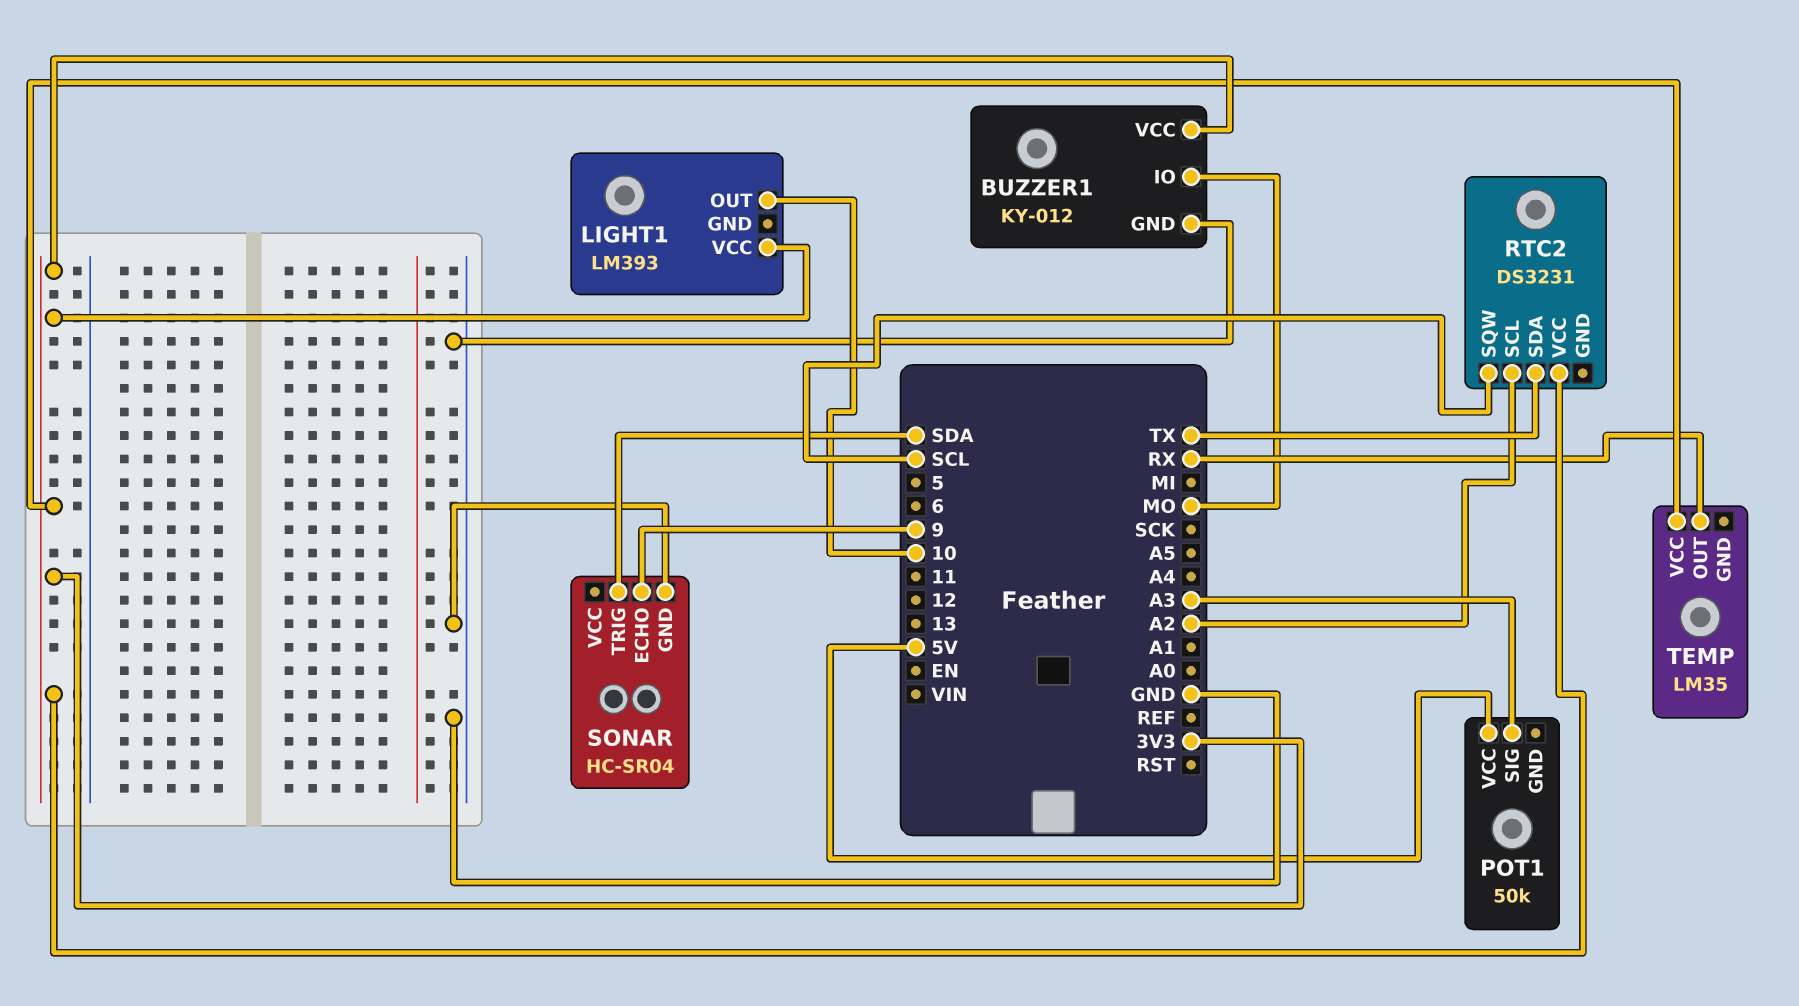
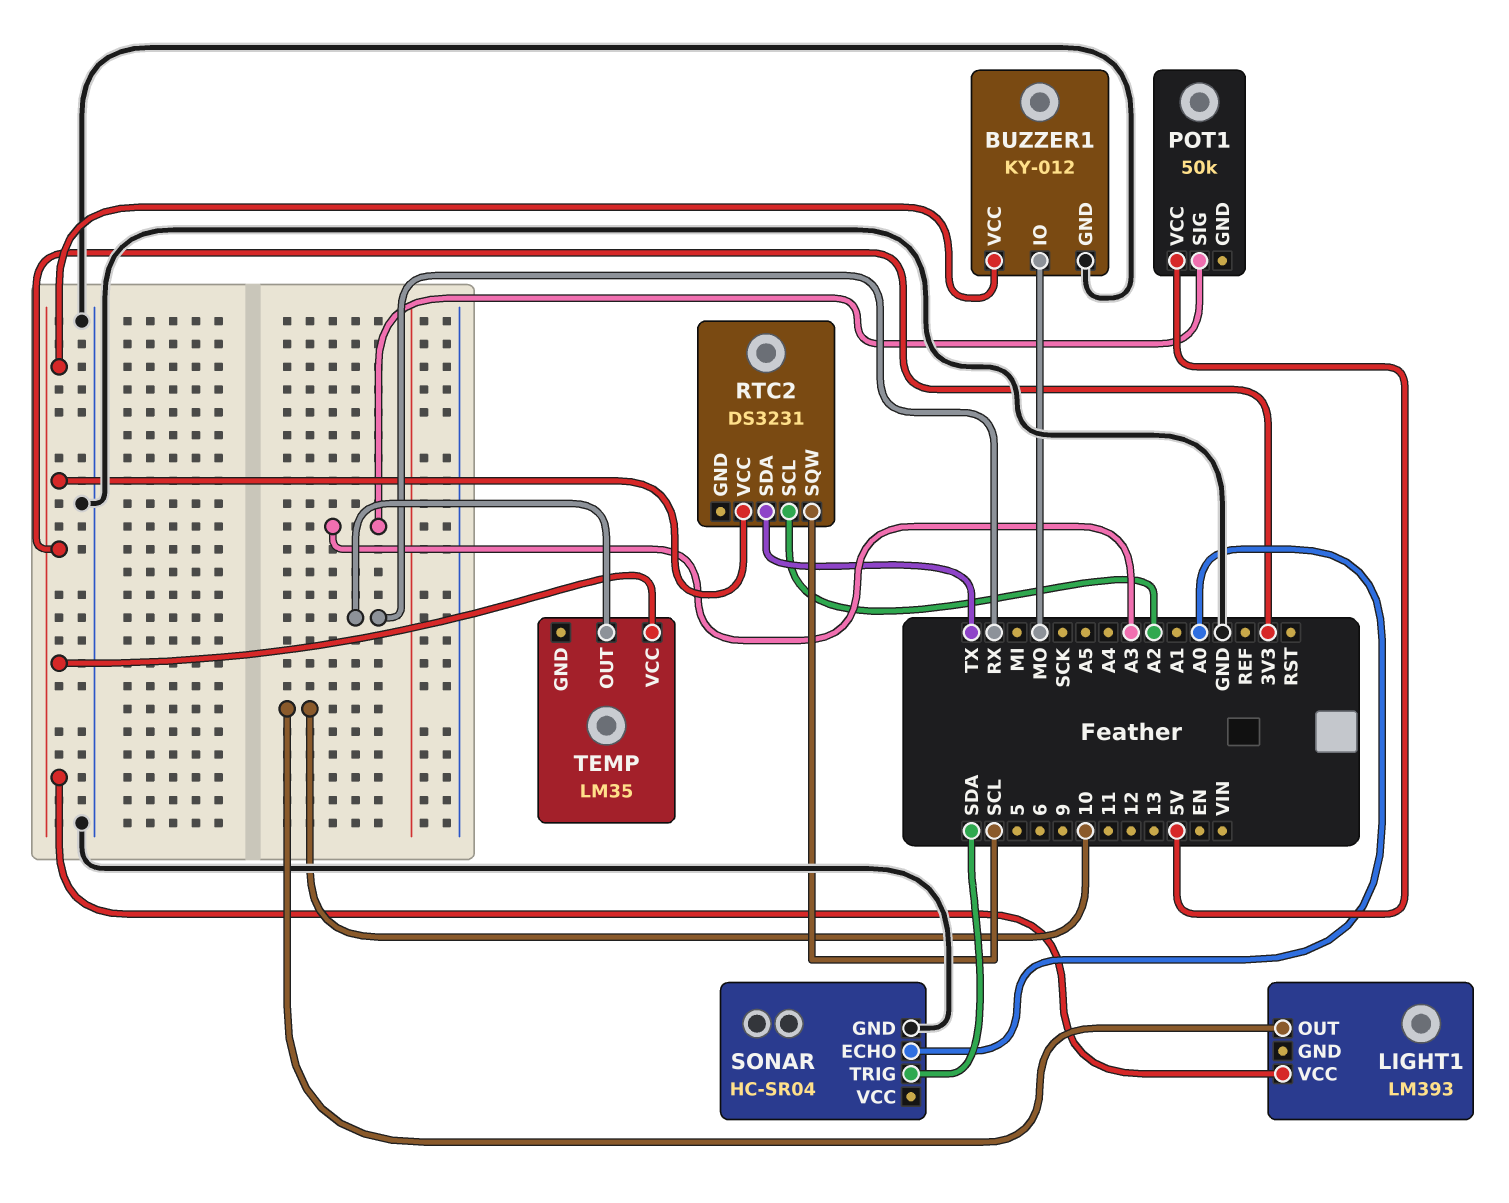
SONAR pin ECHO: 9 -> A0

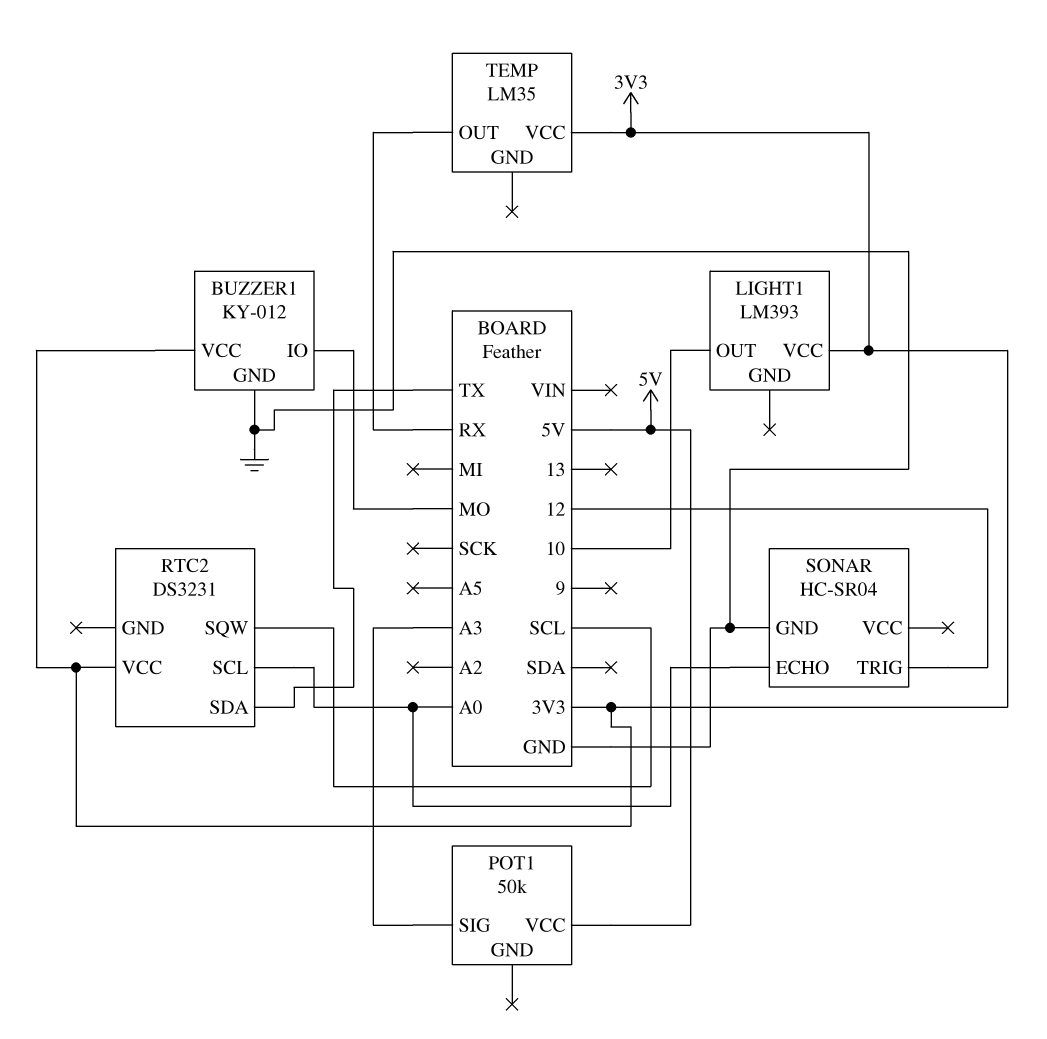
RTC2 pin SCL: A2 -> A0
SONAR pin TRIG: SDA -> 12

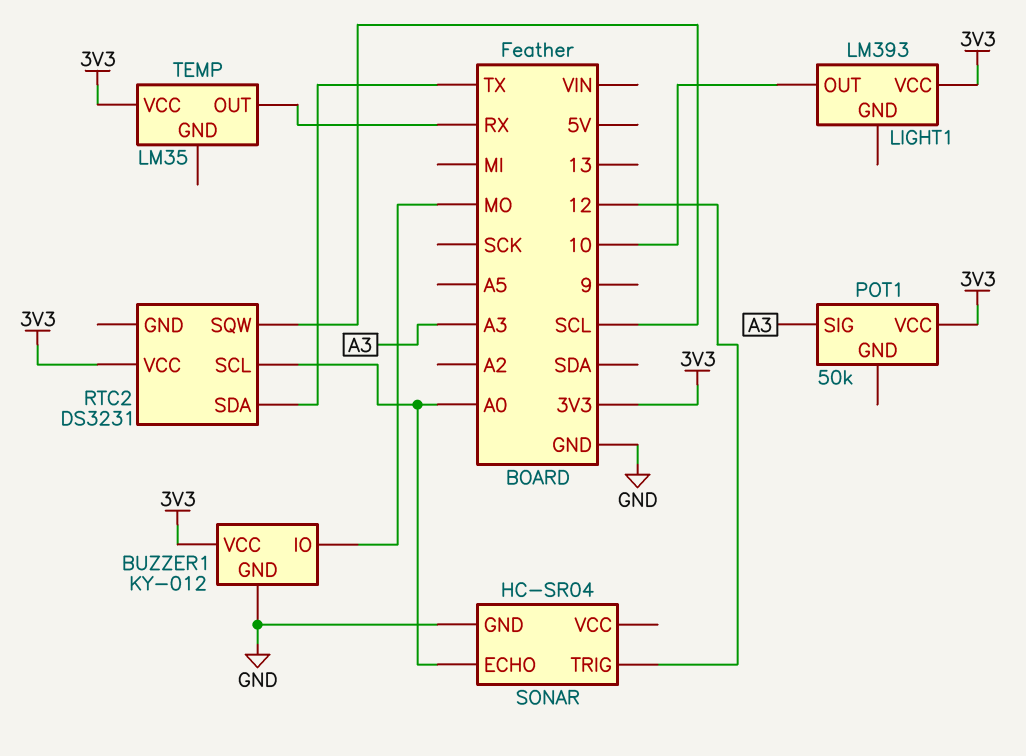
POT1 pin VCC: 5V -> 3V3

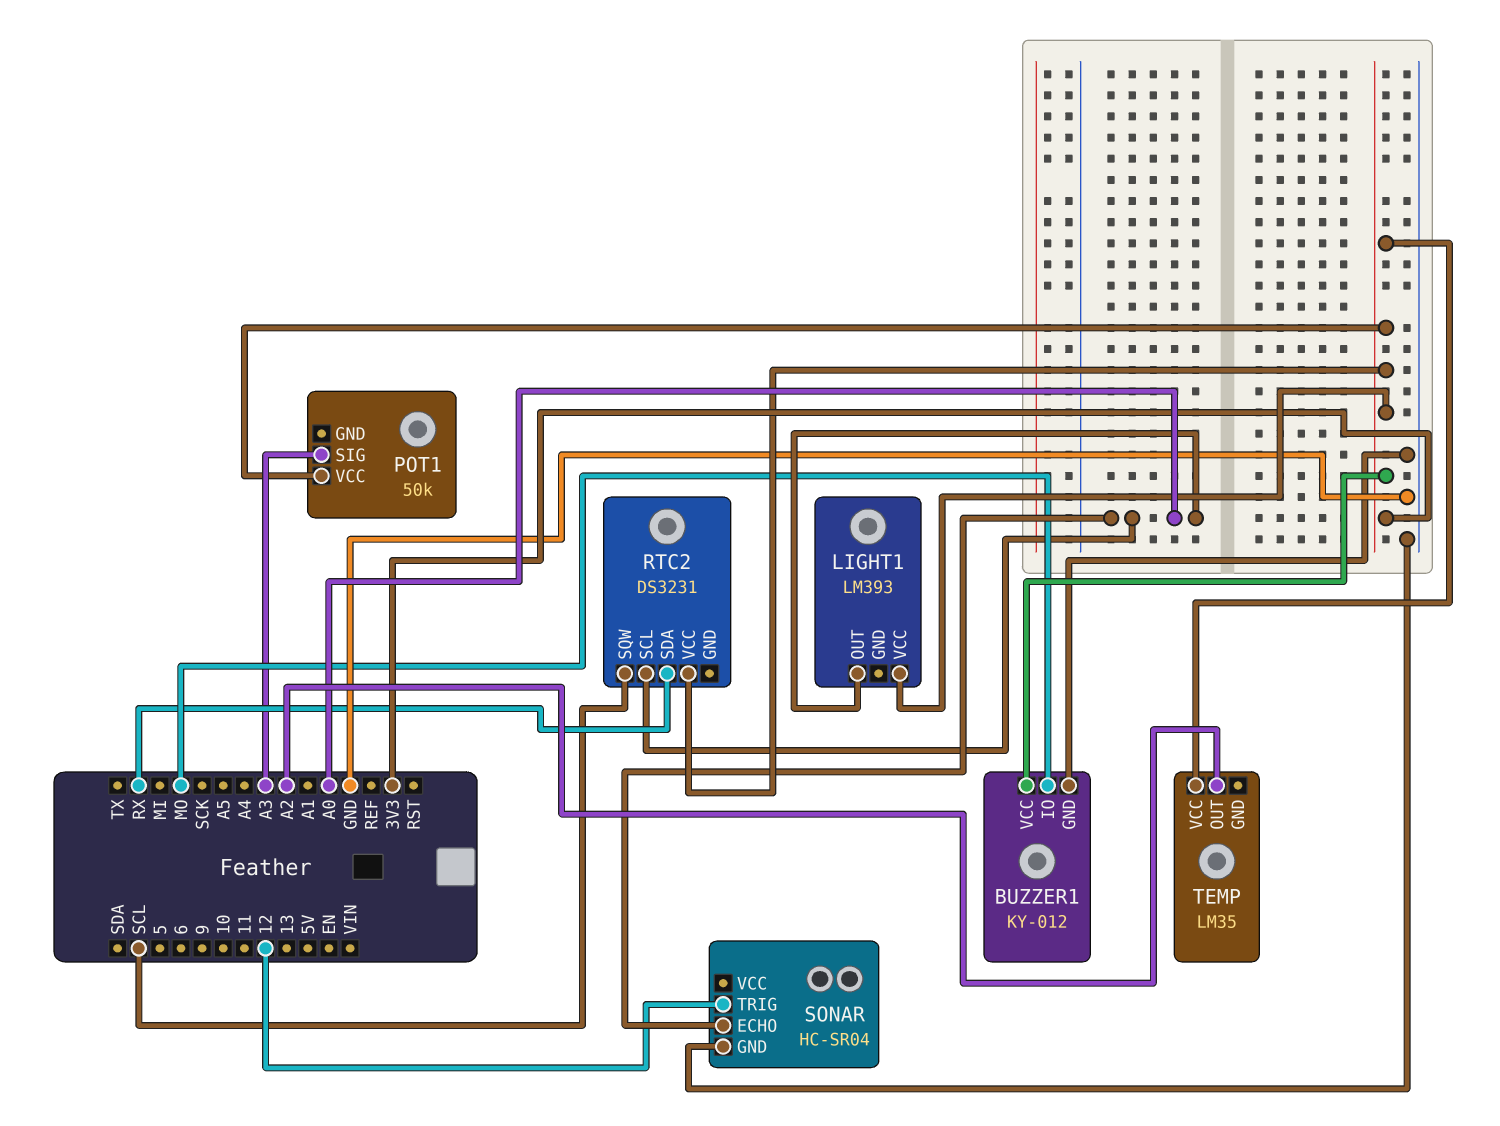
LIGHT1 pin OUT: 10 -> A0
RTC2 pin SDA: TX -> RX
TEMP pin OUT: RX -> A2

